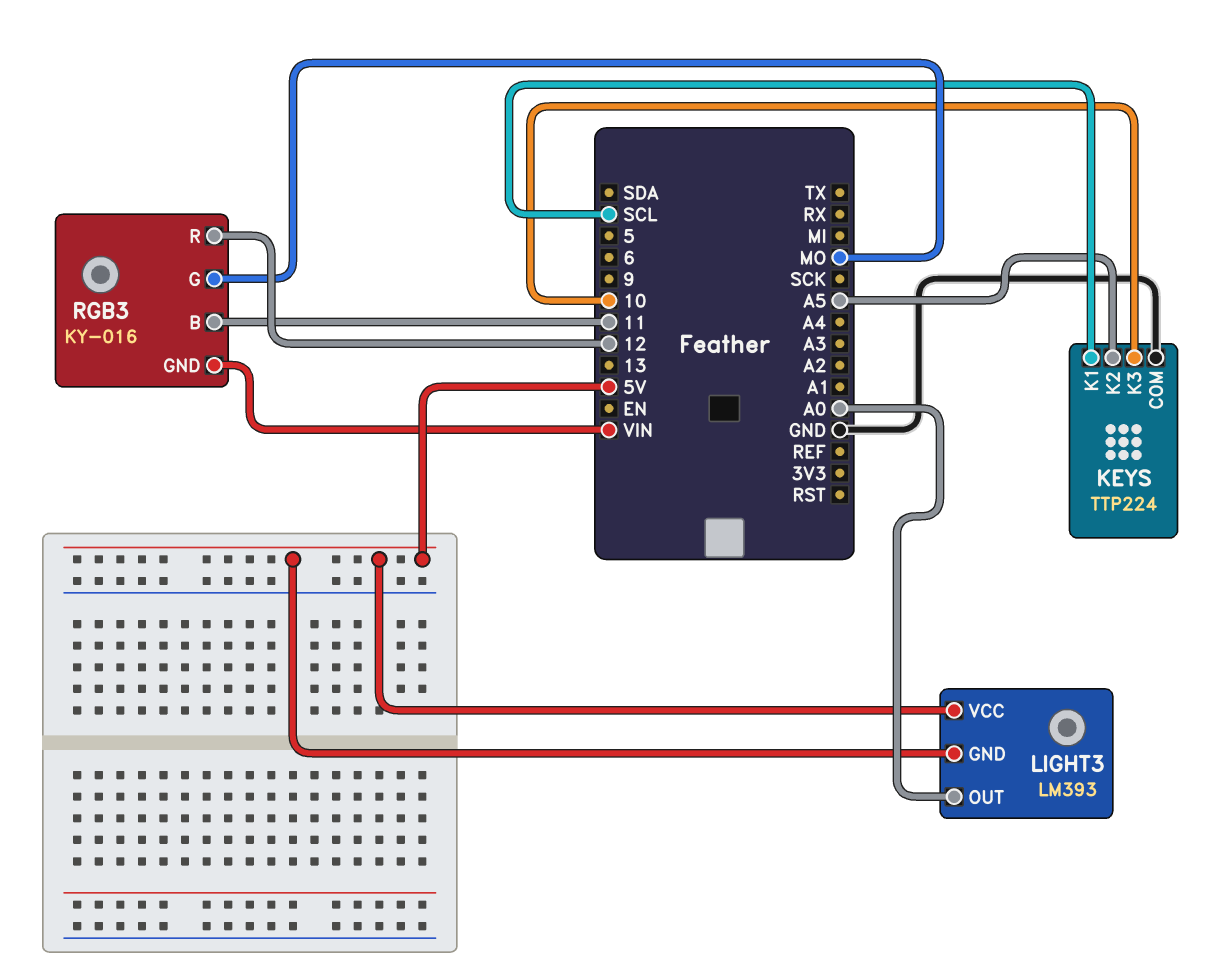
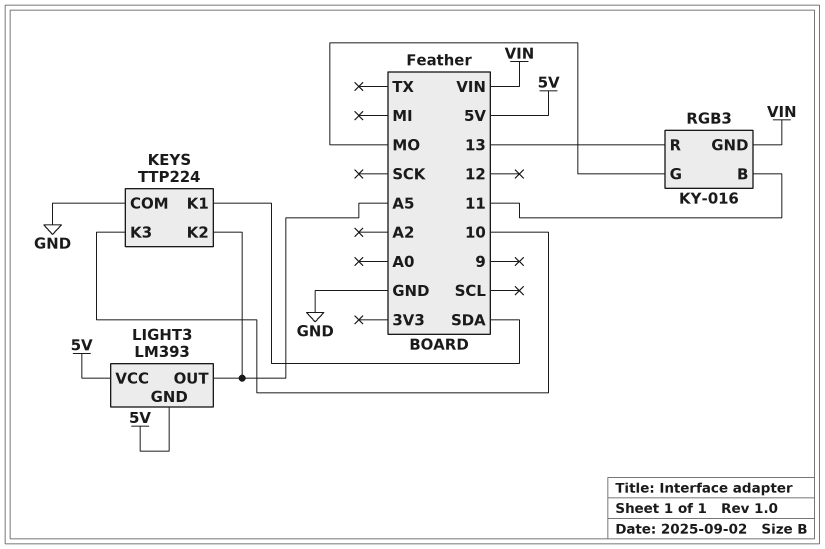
KEYS pin K1: SCL -> SDA
LIGHT3 pin OUT: A0 -> A5
RGB3 pin R: 12 -> 13

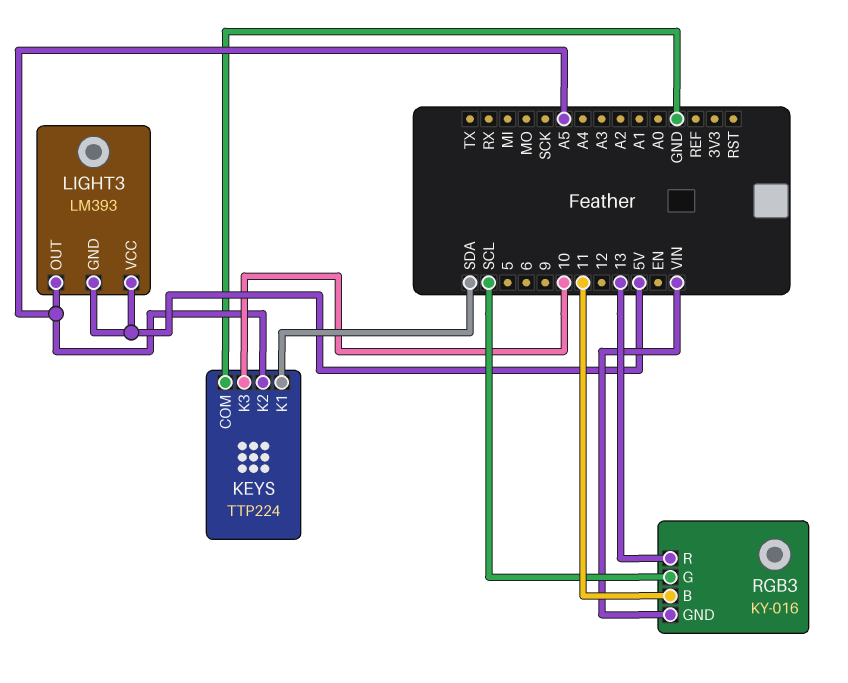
RGB3 pin G: MO -> SCL

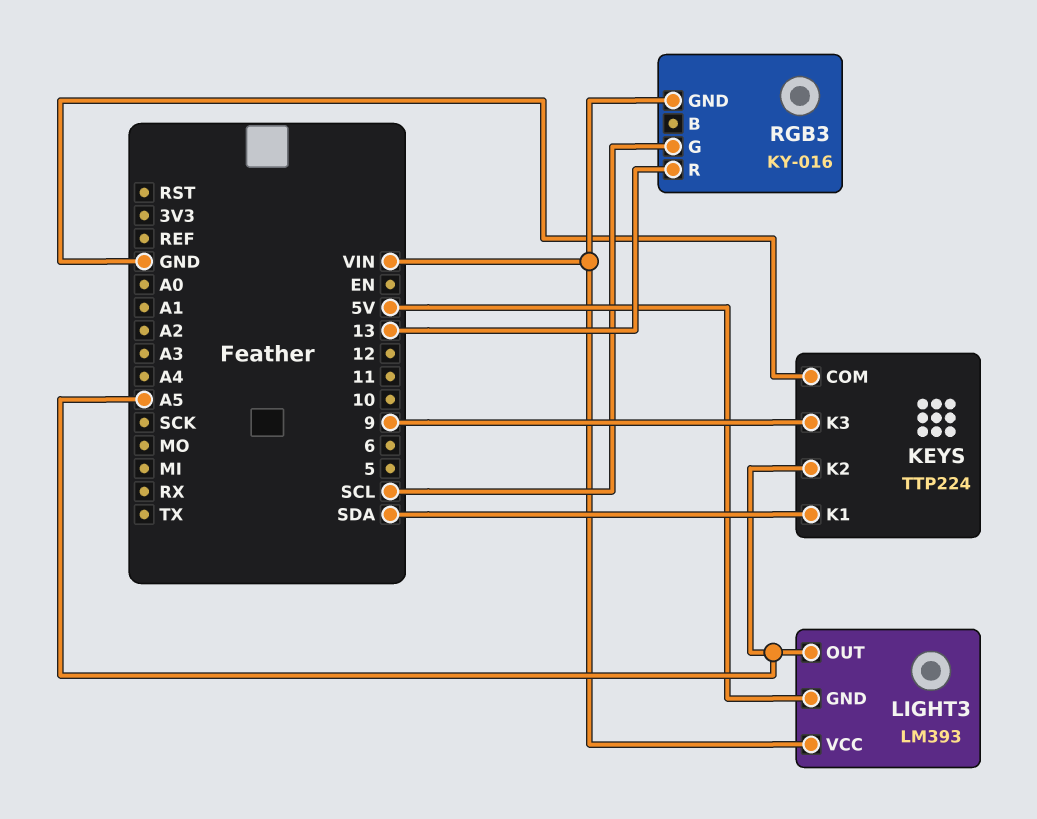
KEYS pin K3: 10 -> 9
LIGHT3 pin VCC: 5V -> VIN
RGB3 pin B: 11 -> none

